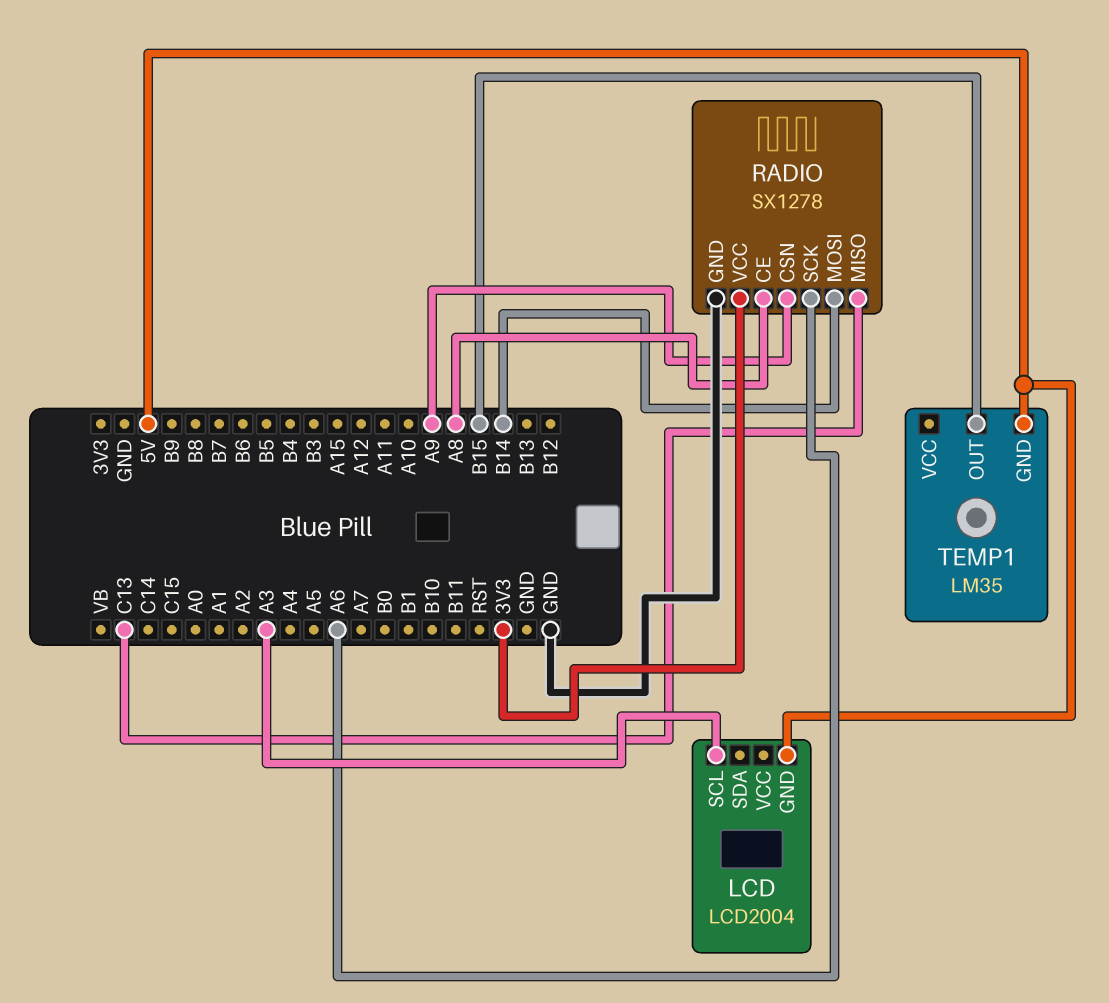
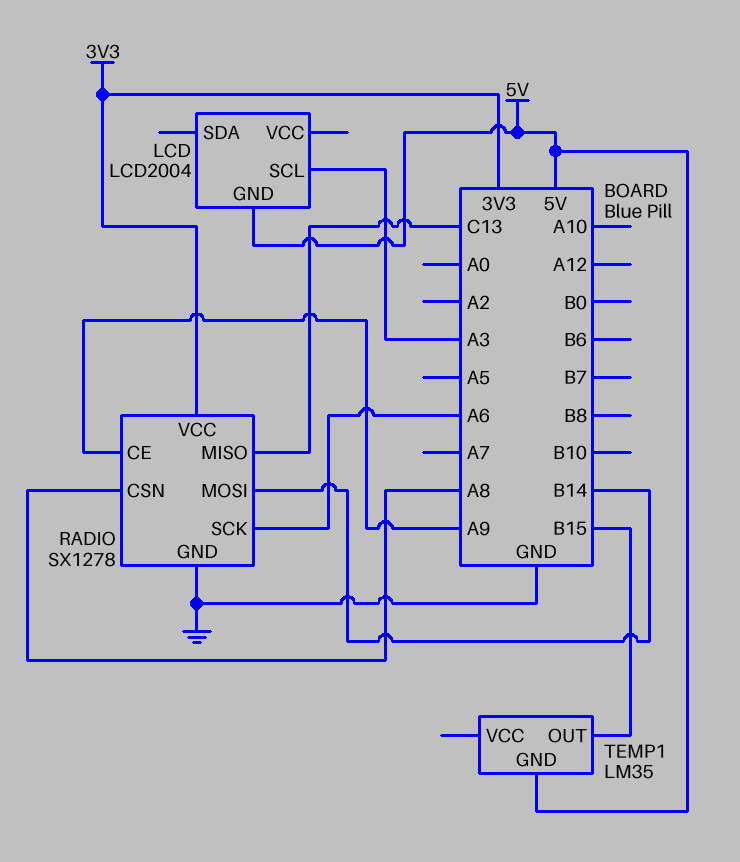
RADIO pin CE: A8 -> A9
RADIO pin CSN: A9 -> A8

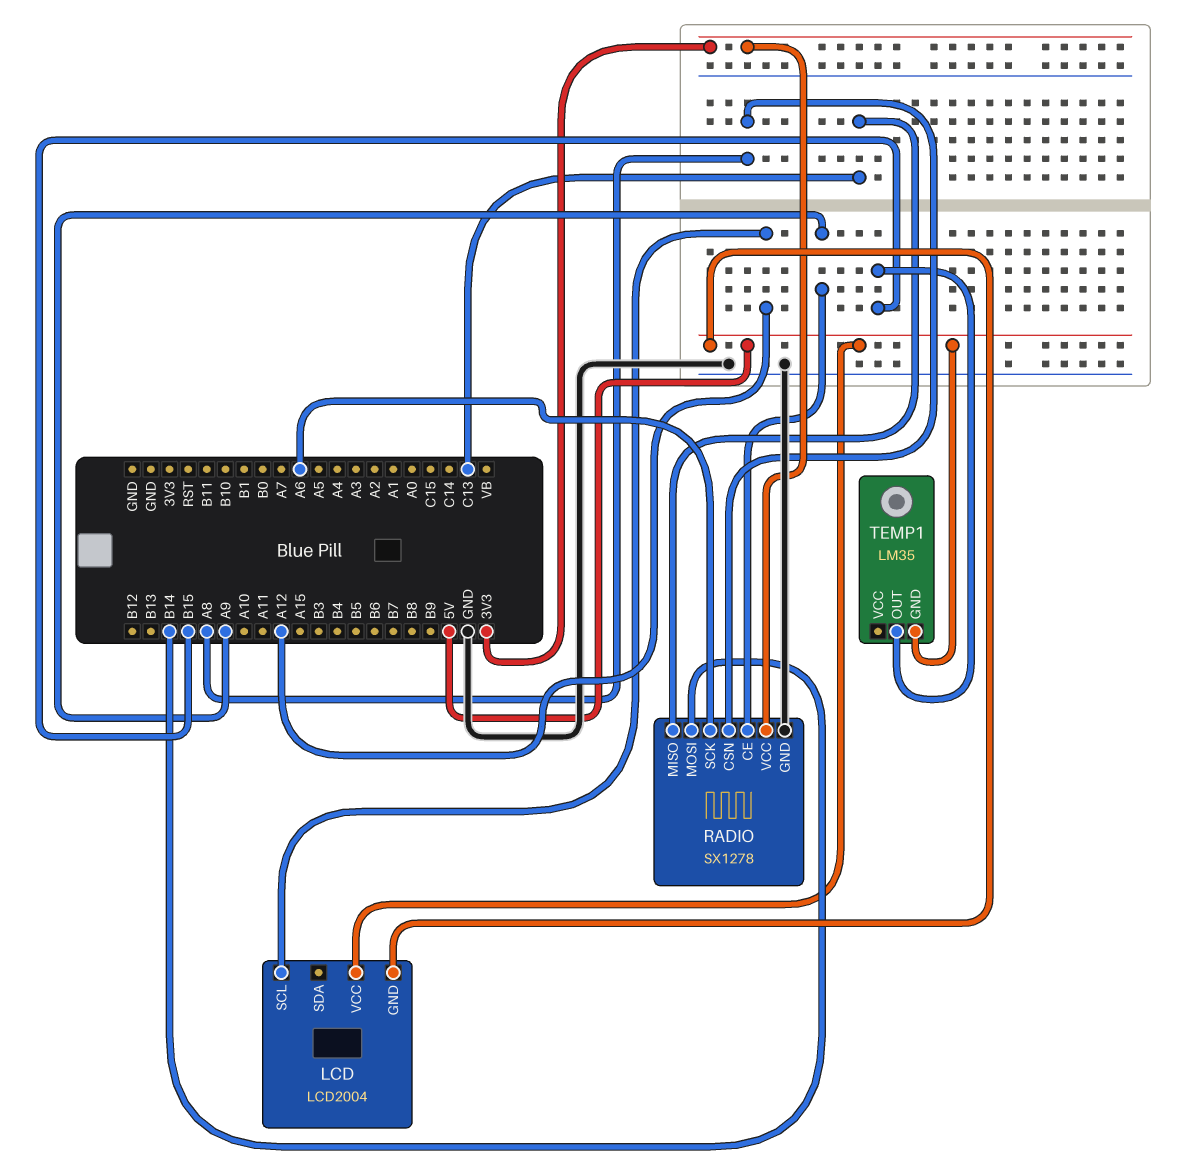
LCD pin SCL: A3 -> A12
LCD pin VCC: none -> 5V

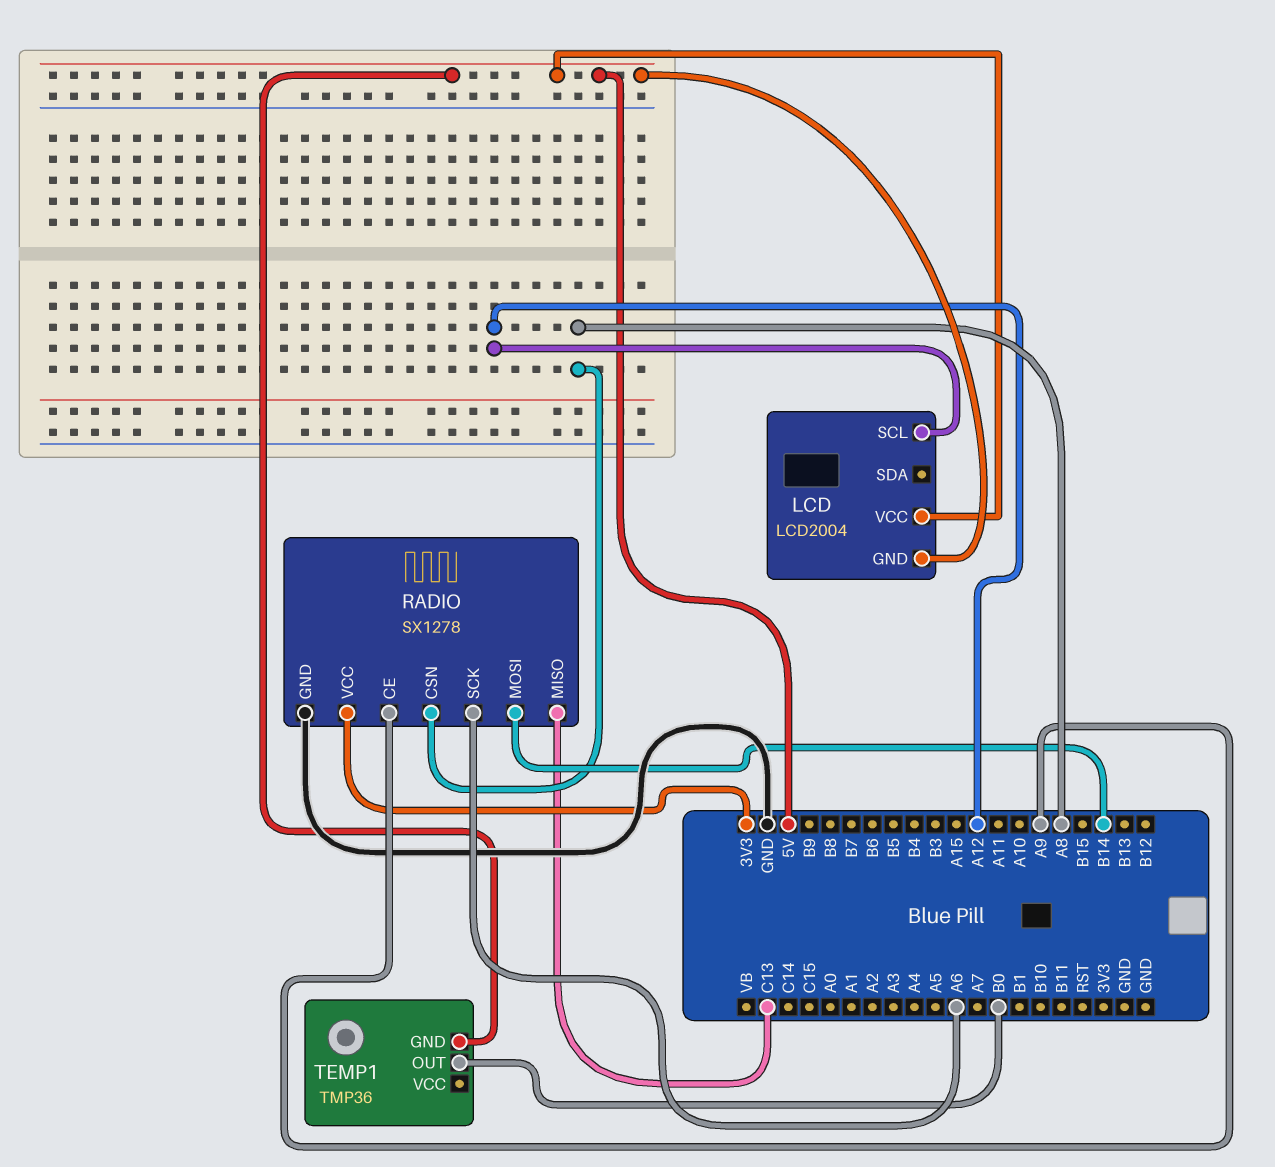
TEMP1: LM35 -> TMP36
TEMP1 pin OUT: B15 -> B0

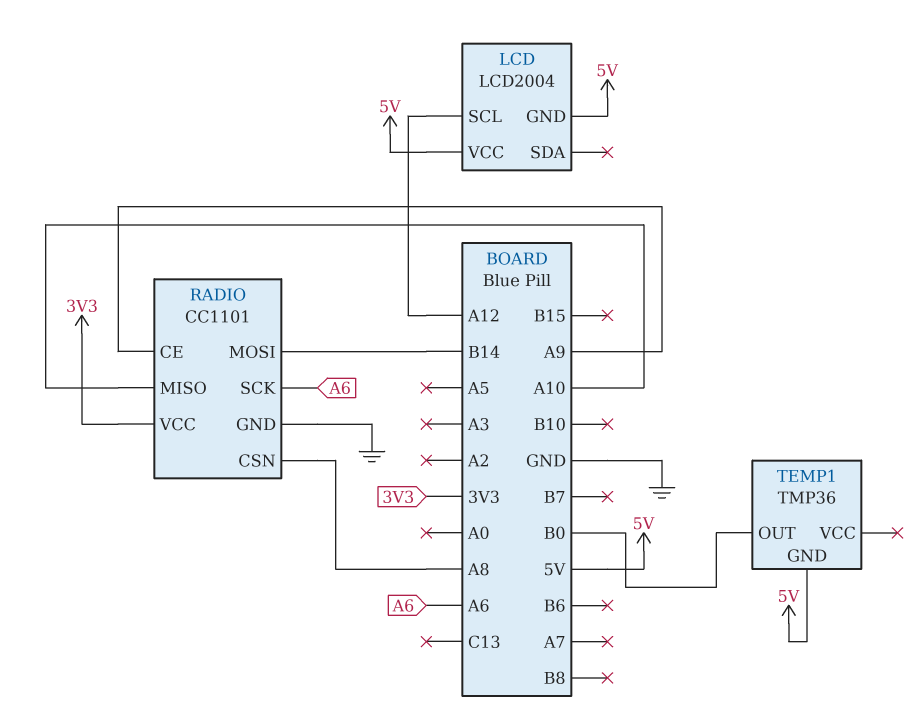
RADIO: SX1278 -> CC1101
RADIO pin MISO: C13 -> A10

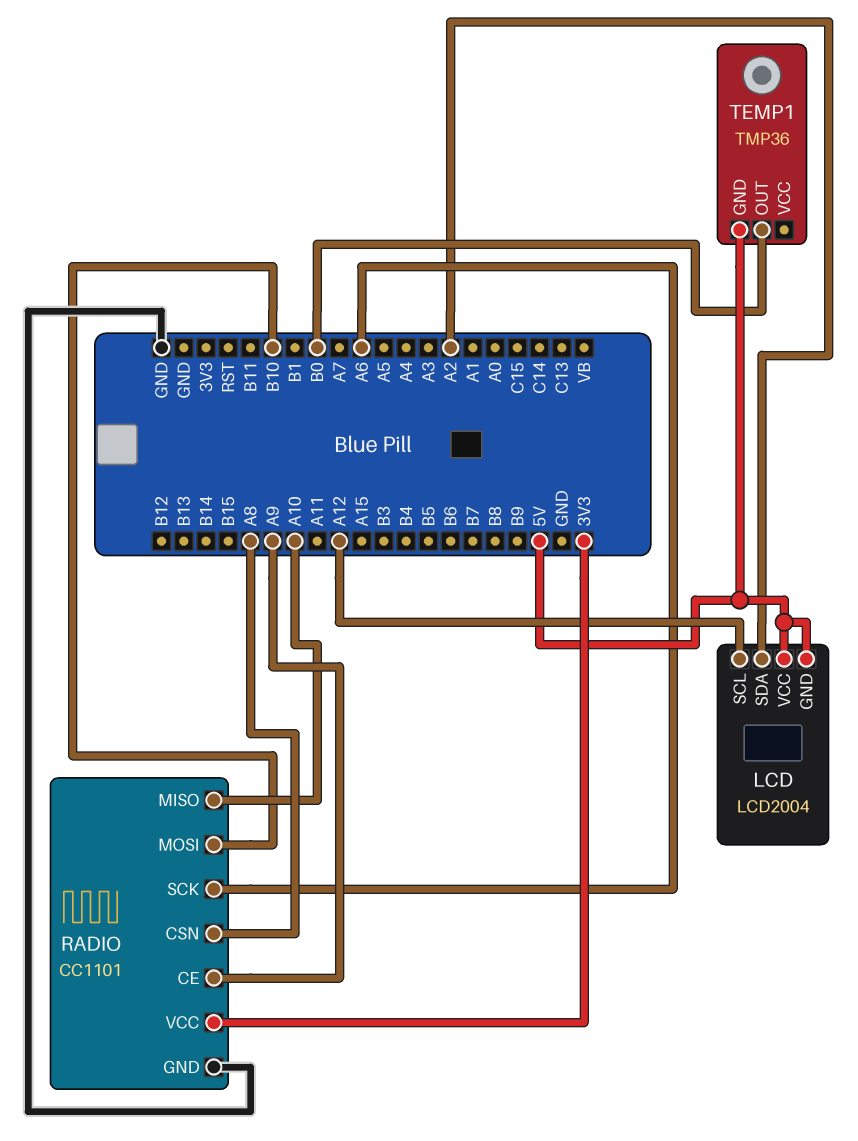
LCD pin SDA: none -> A2
RADIO pin MOSI: B14 -> B10

